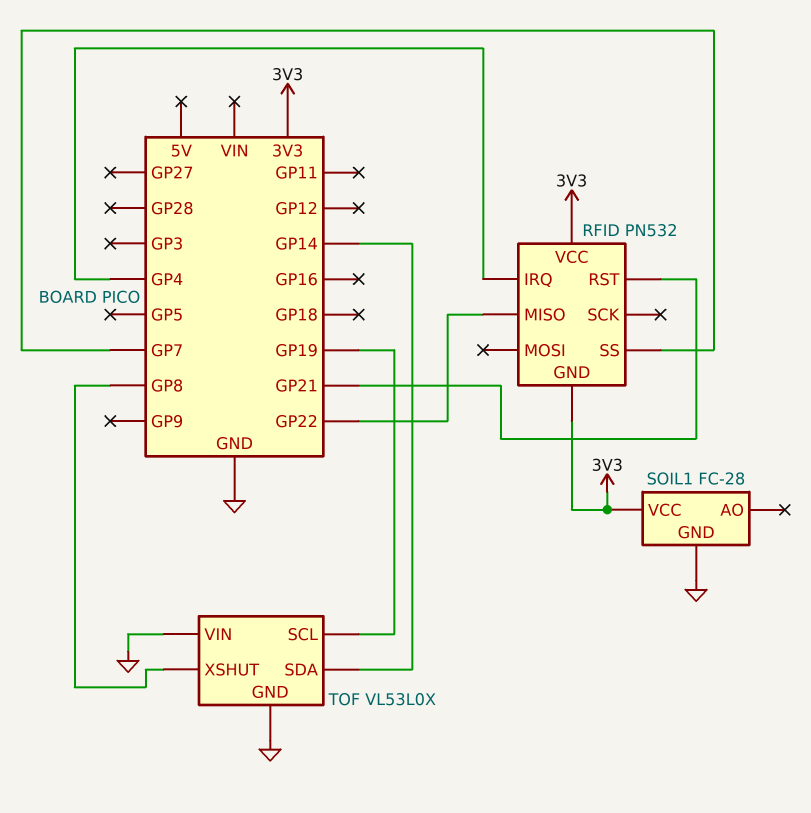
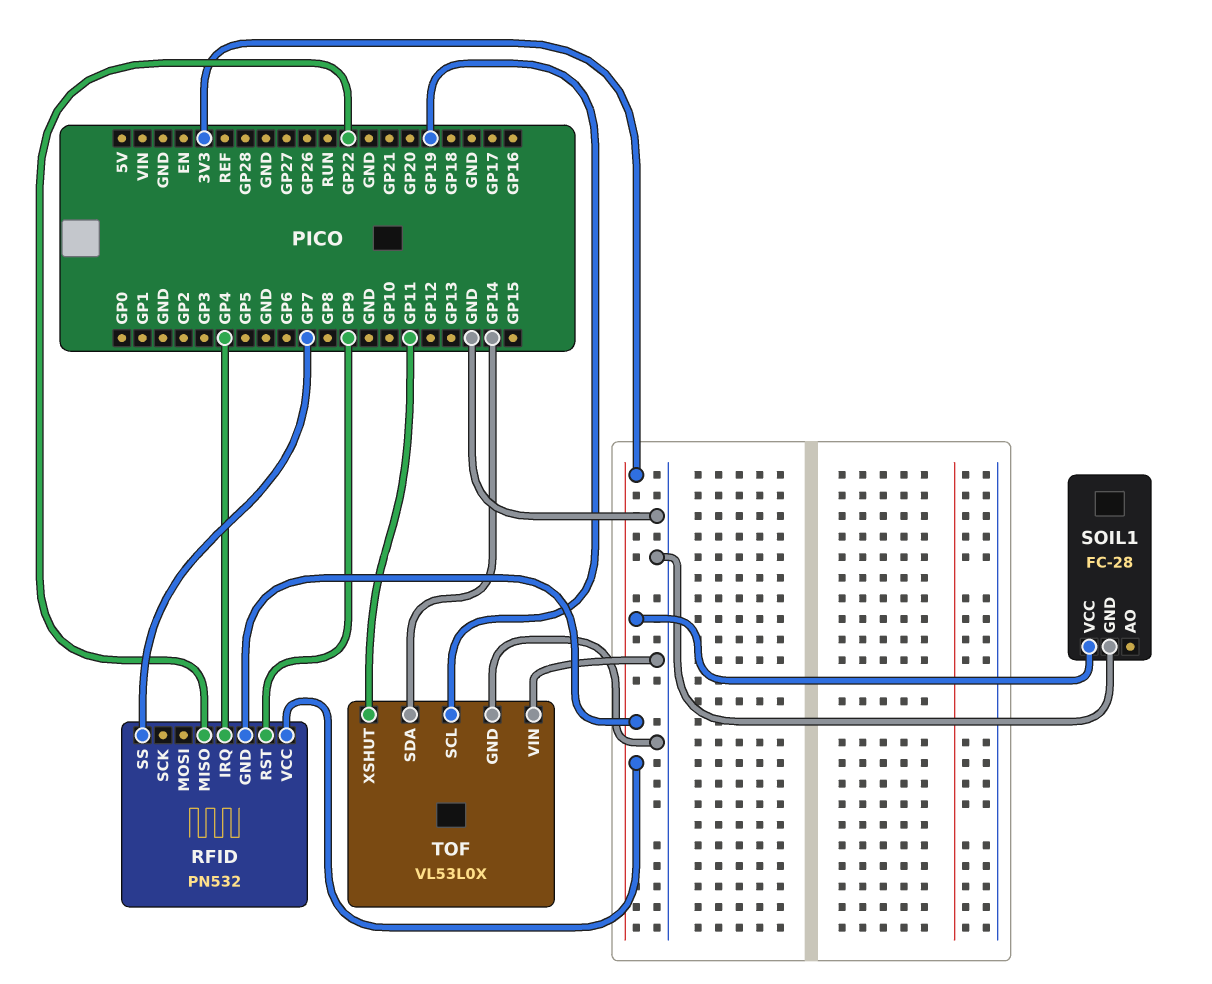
RFID pin RST: GP21 -> GP9
TOF pin XSHUT: GP8 -> GP11

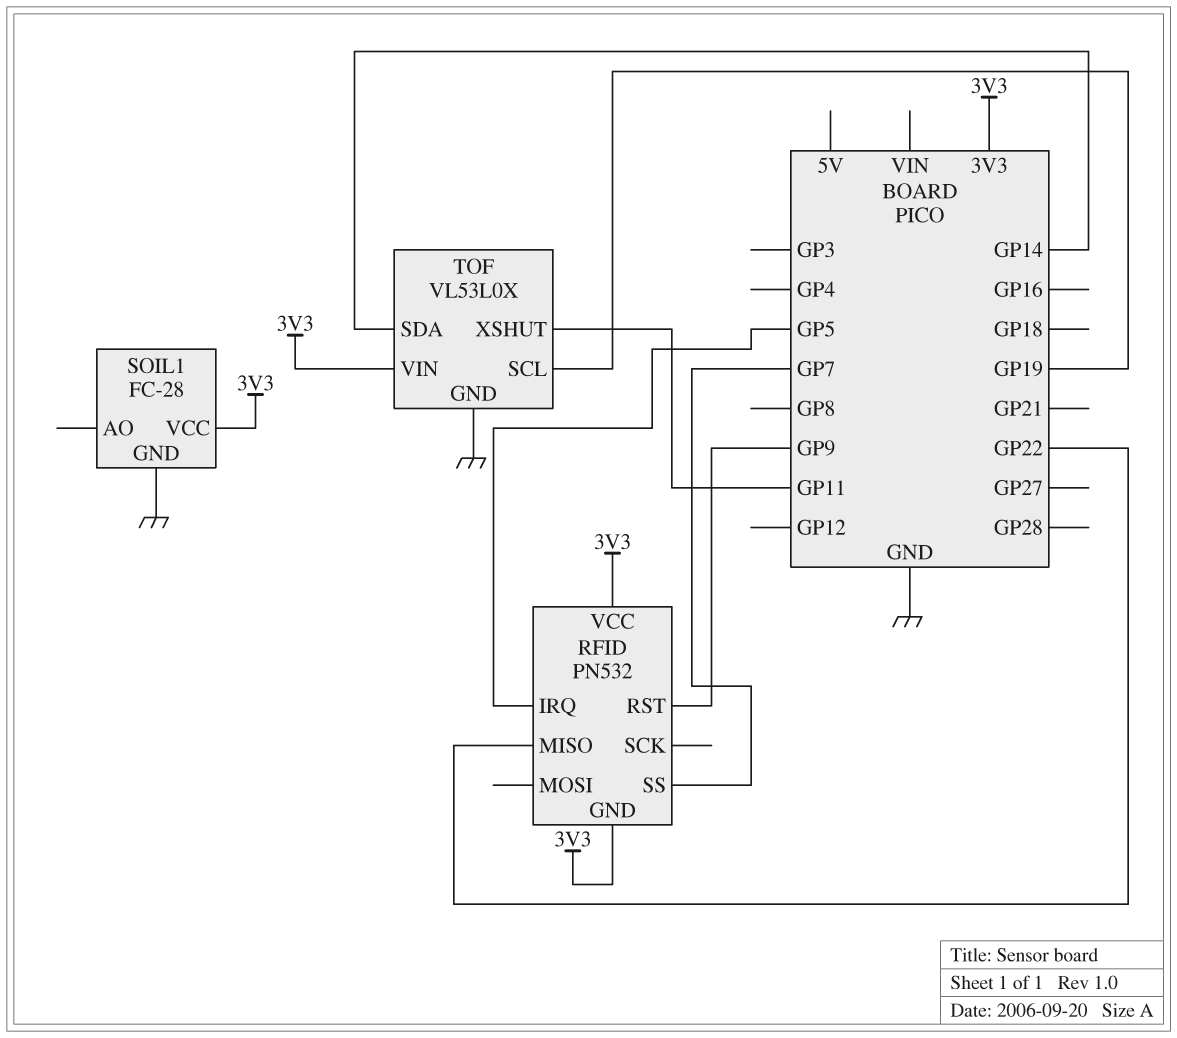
RFID pin IRQ: GP4 -> GP5
TOF pin VIN: GND -> 3V3

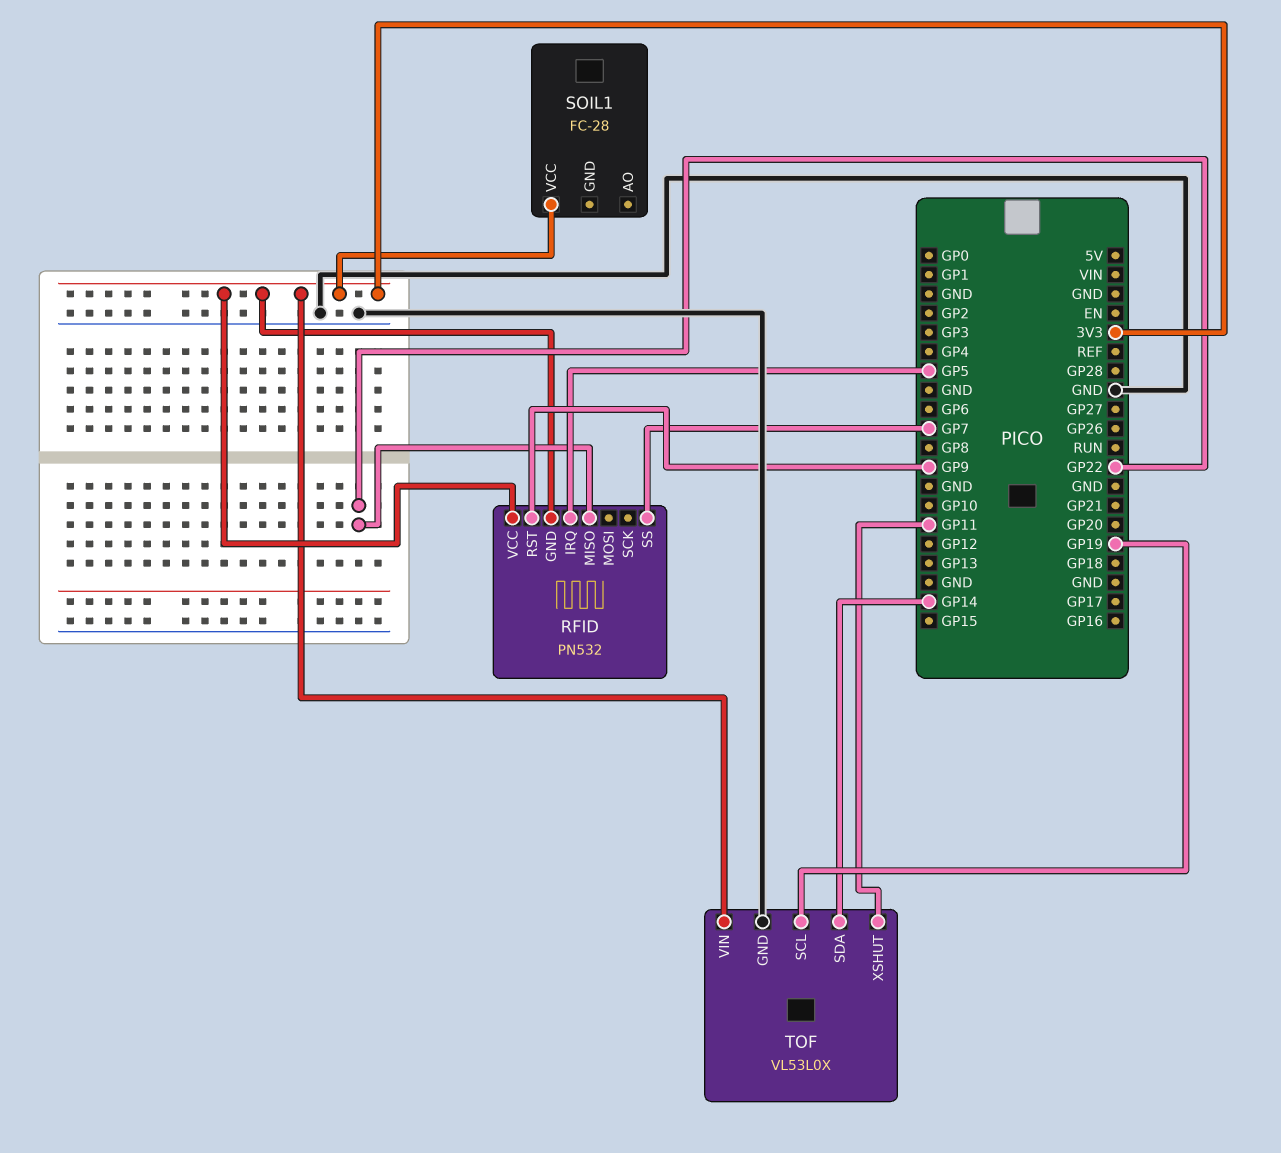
SOIL1 pin GND: GND -> none

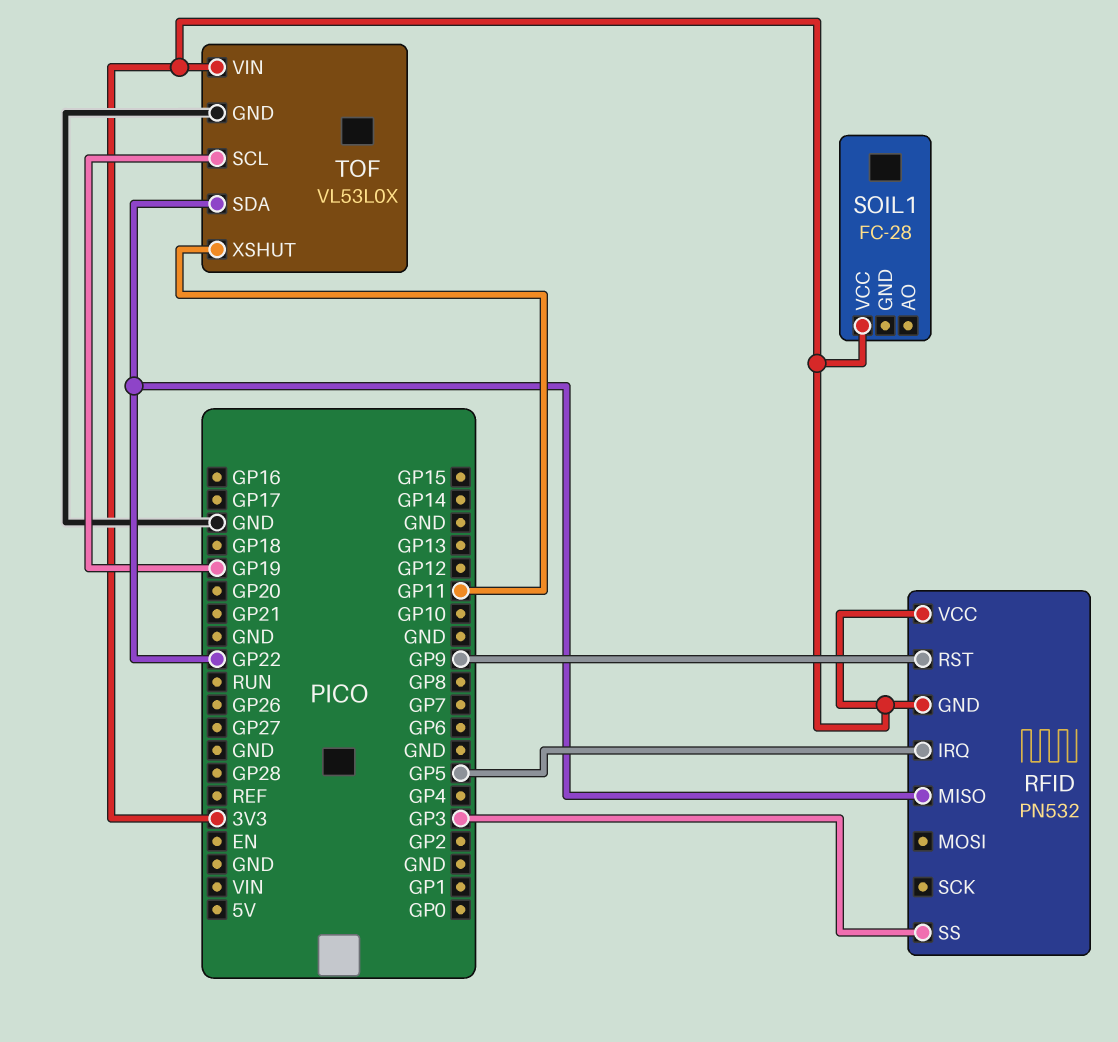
RFID pin SS: GP7 -> GP3
TOF pin SDA: GP14 -> GP22

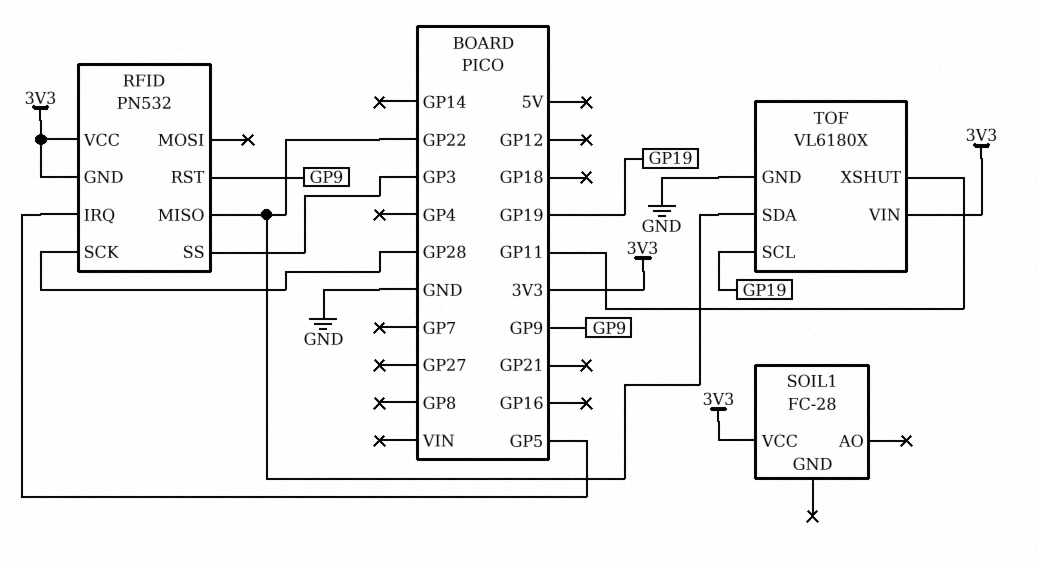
RFID pin SCK: none -> GP28
TOF: VL53L0X -> VL6180X

